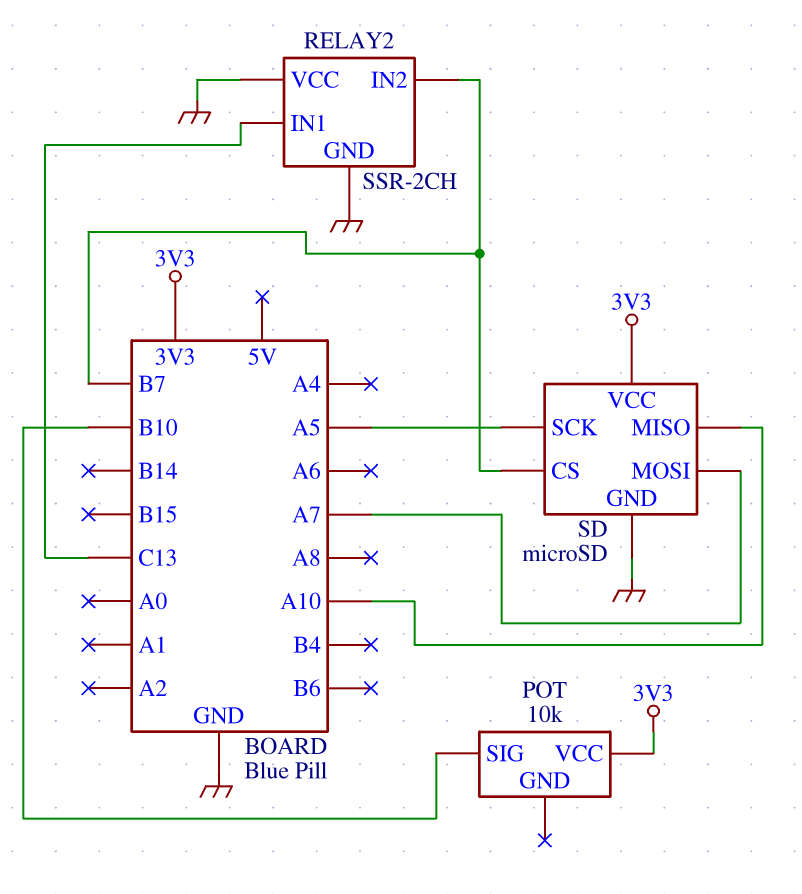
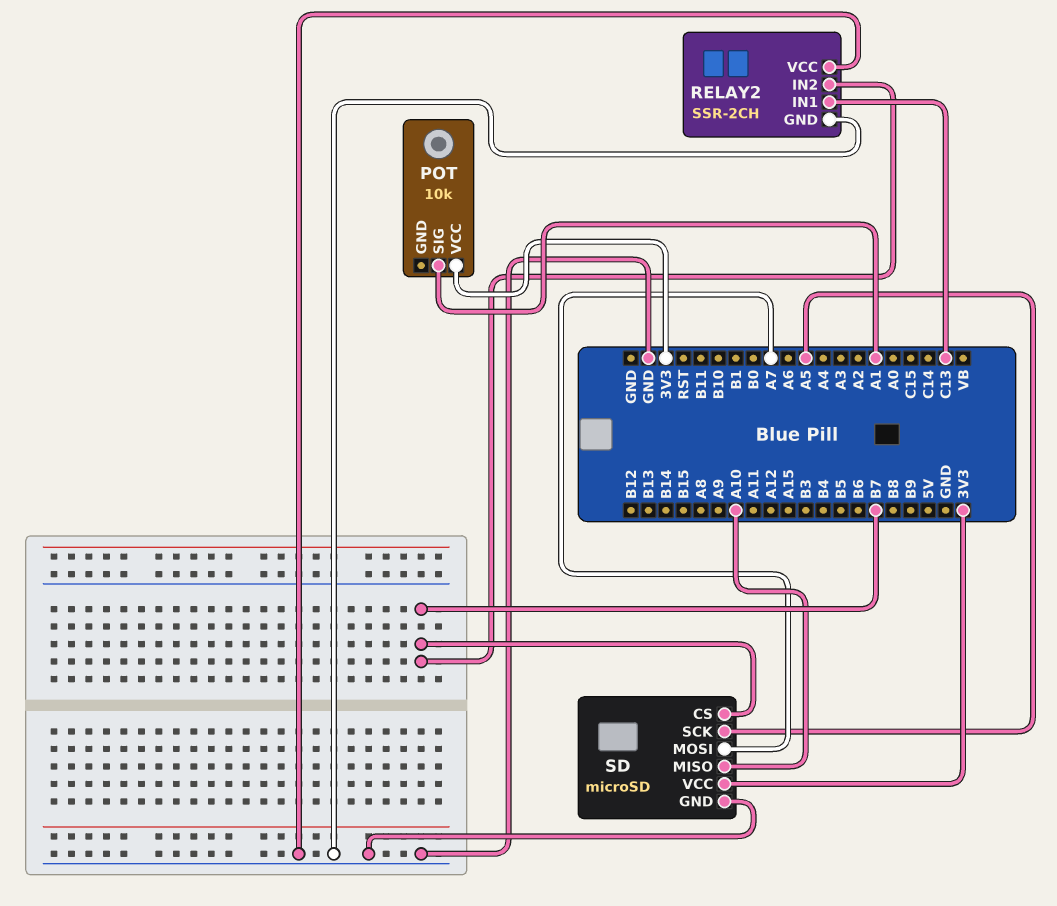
POT pin SIG: B10 -> A1

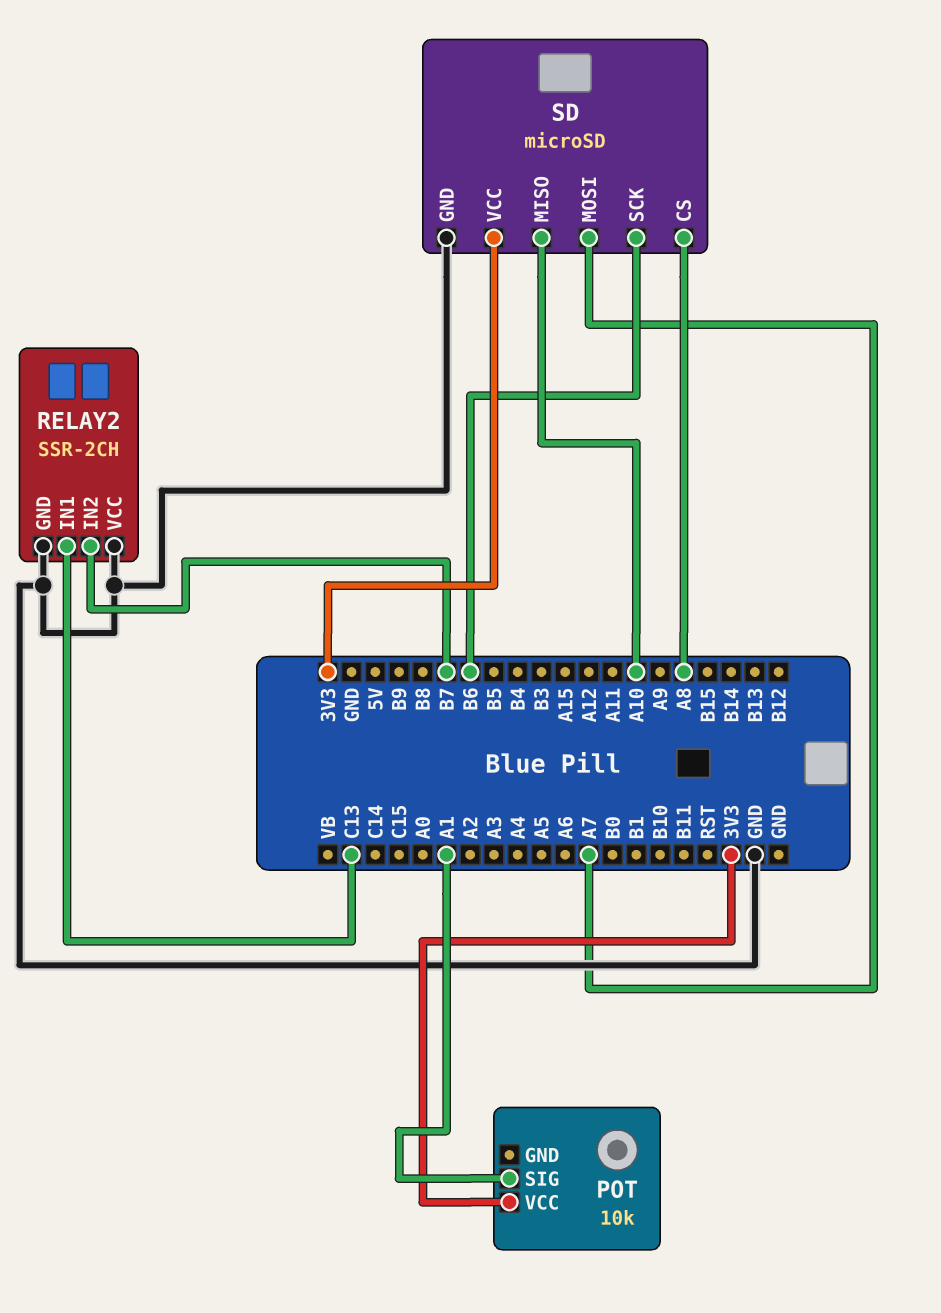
SD pin CS: B7 -> A8
SD pin SCK: A5 -> B6

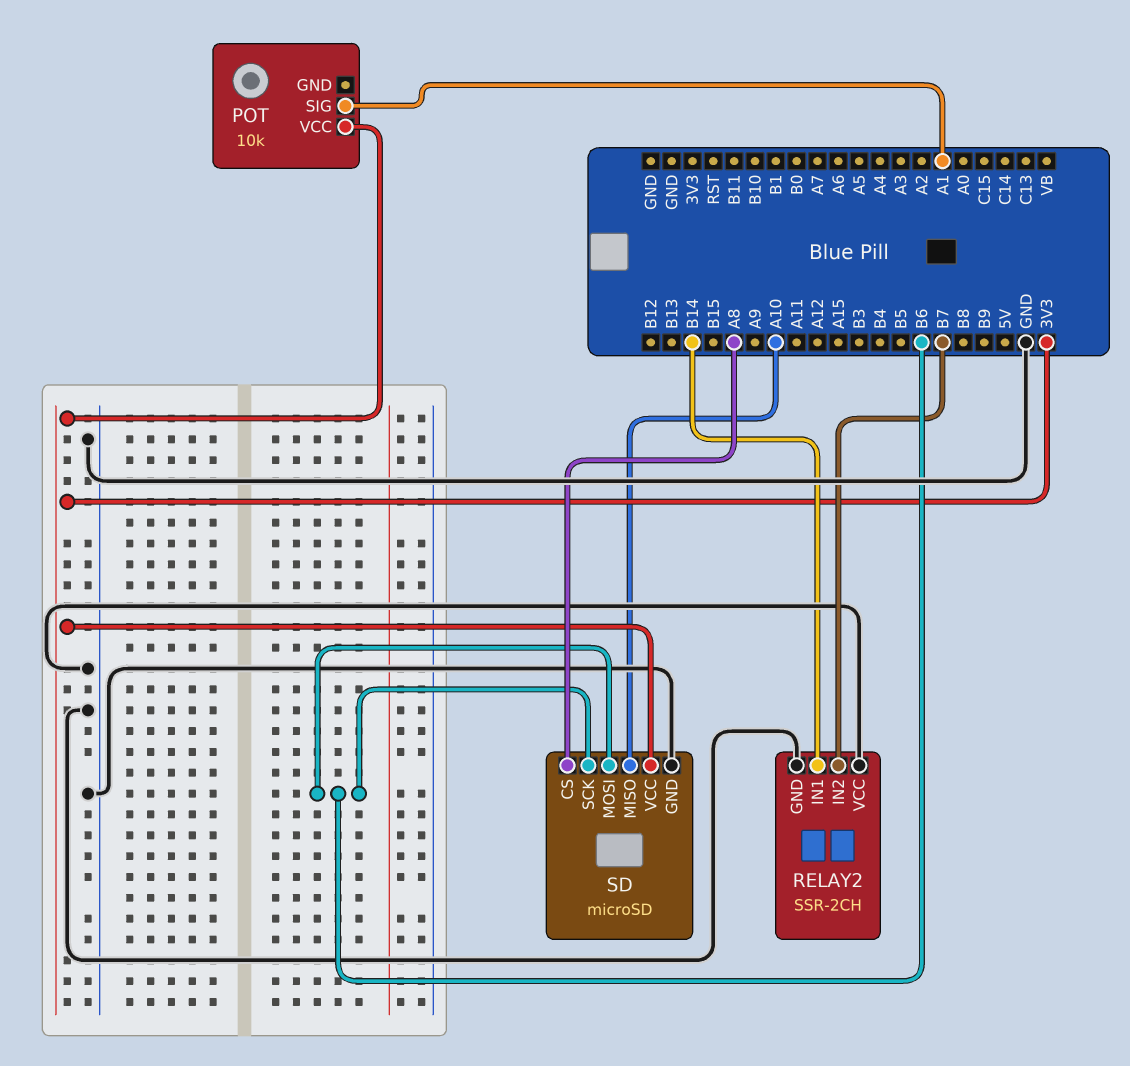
RELAY2 pin IN1: C13 -> B14
SD pin MOSI: A7 -> B6

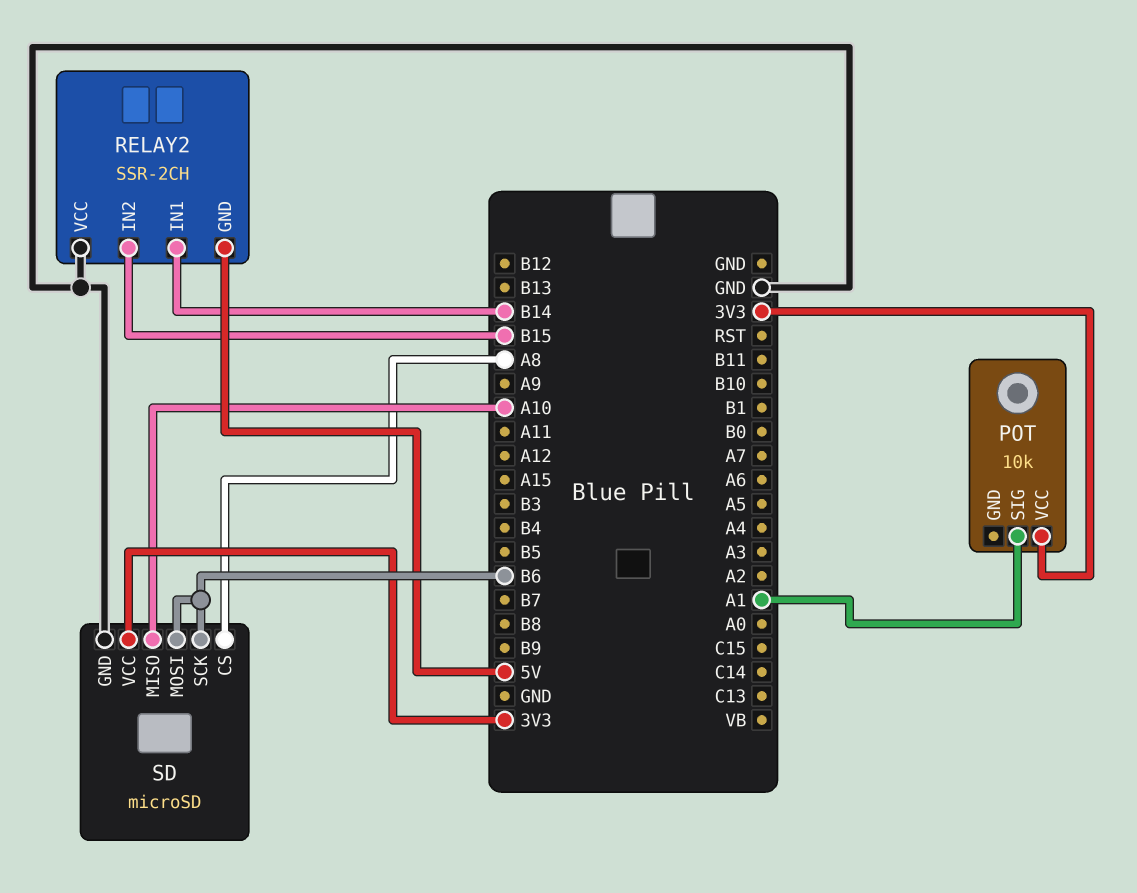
RELAY2 pin GND: GND -> 5V
RELAY2 pin IN2: B7 -> B15

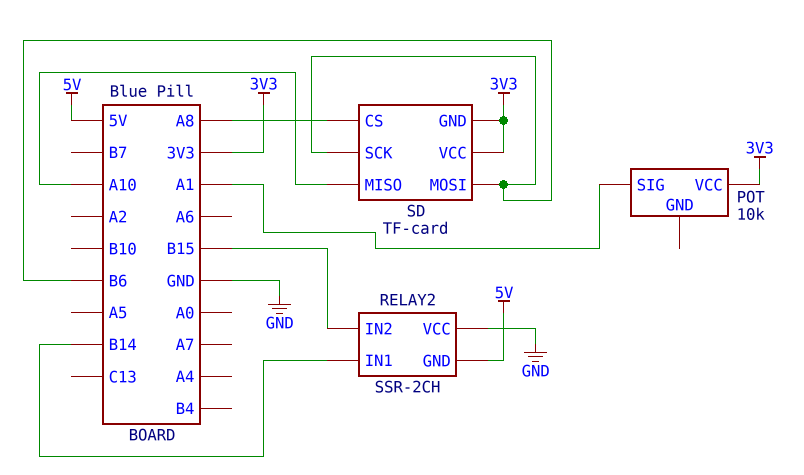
SD: microSD -> TF-card
SD pin GND: GND -> 3V3

